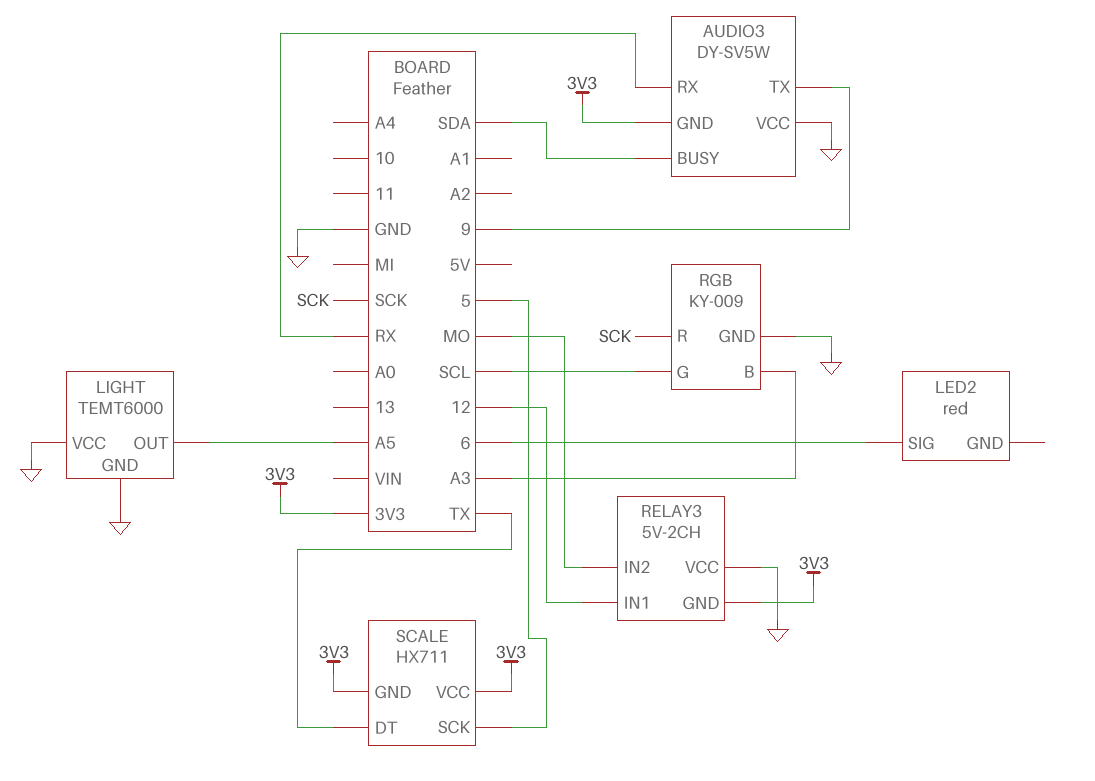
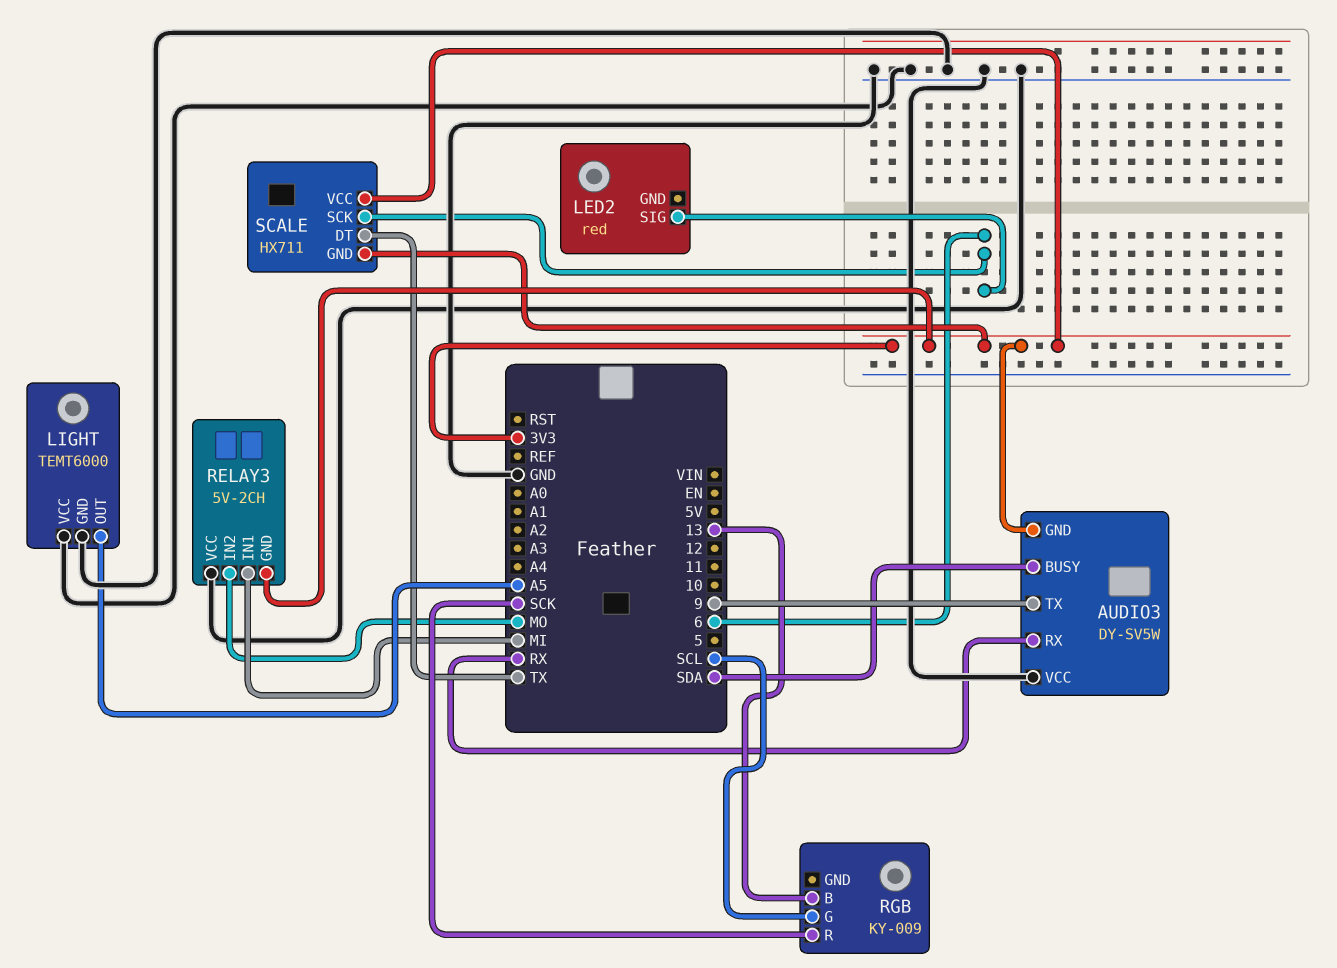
RELAY3 pin IN1: 12 -> MI
RGB pin B: A3 -> 13
RGB pin GND: GND -> none
SCALE pin SCK: 5 -> 6

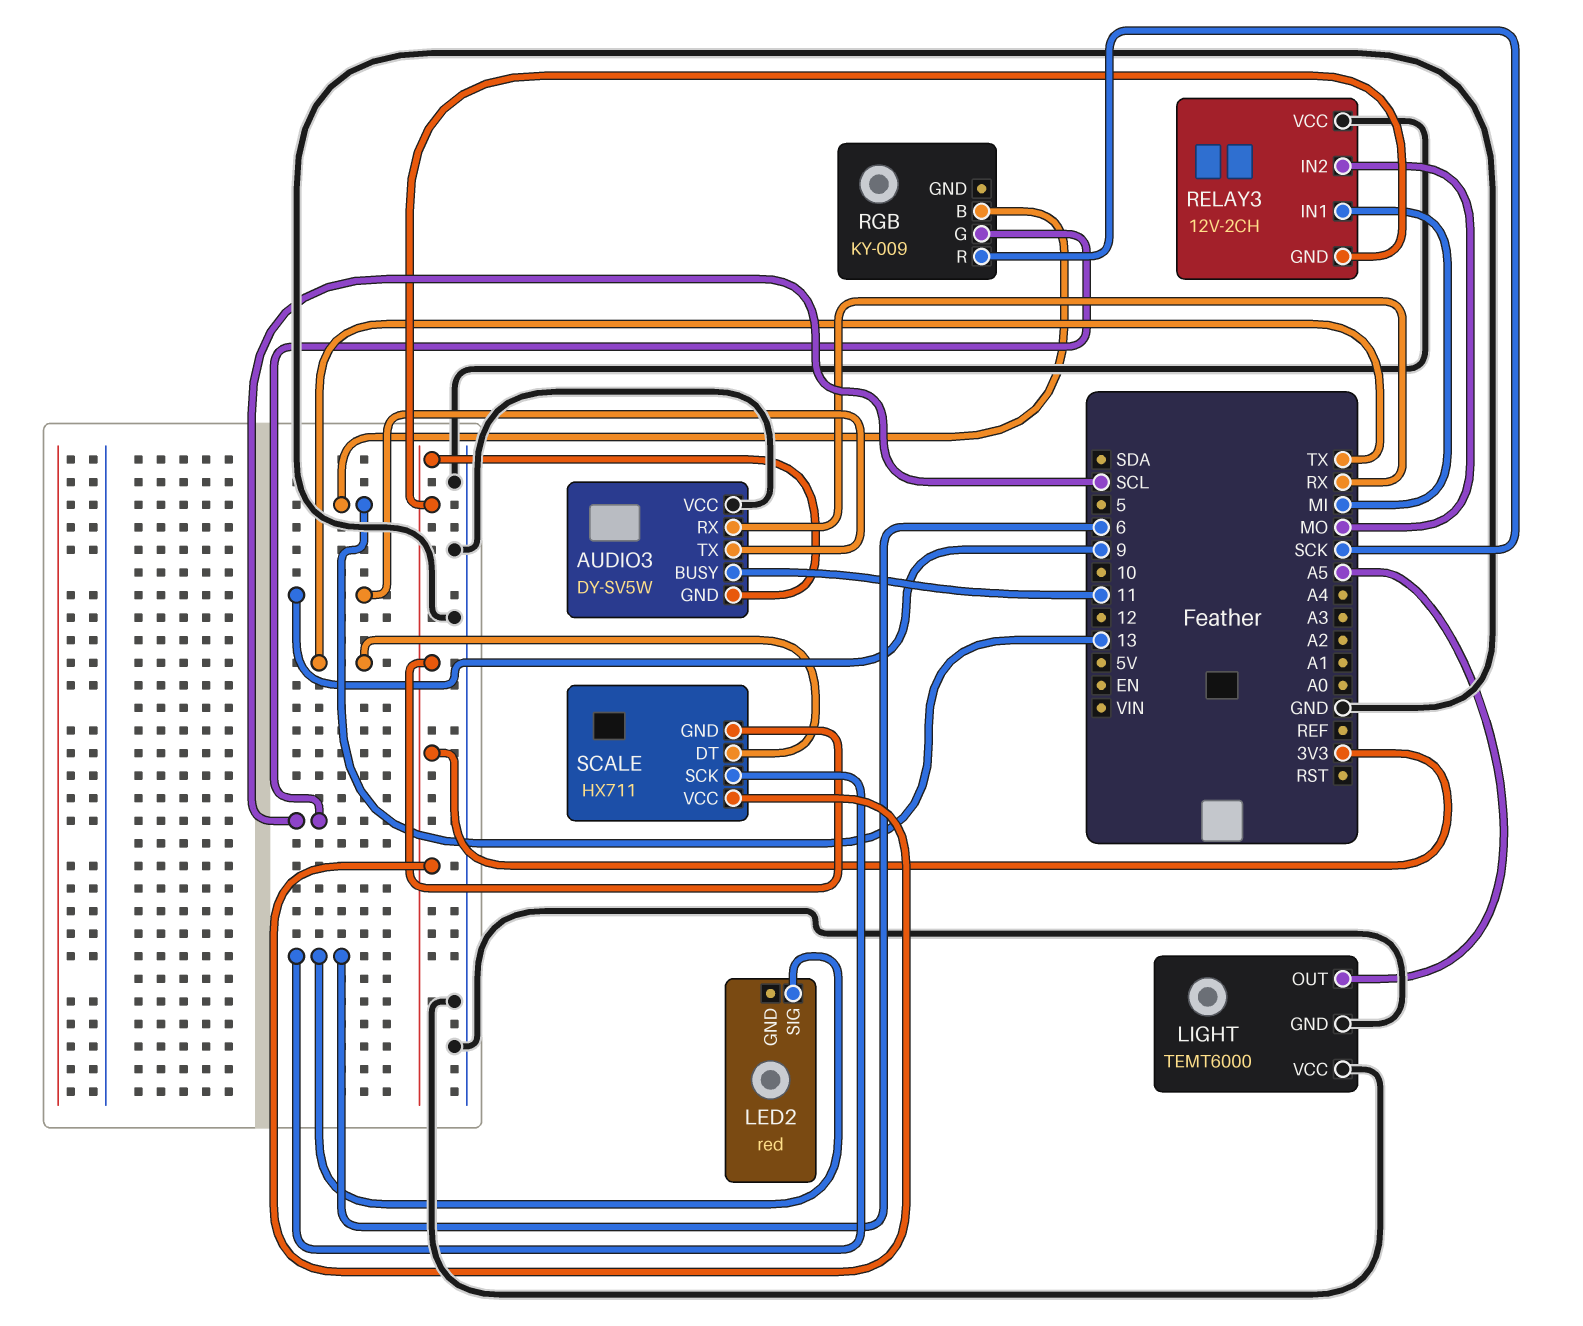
AUDIO3 pin BUSY: SDA -> 11
RELAY3: 5V-2CH -> 12V-2CH

